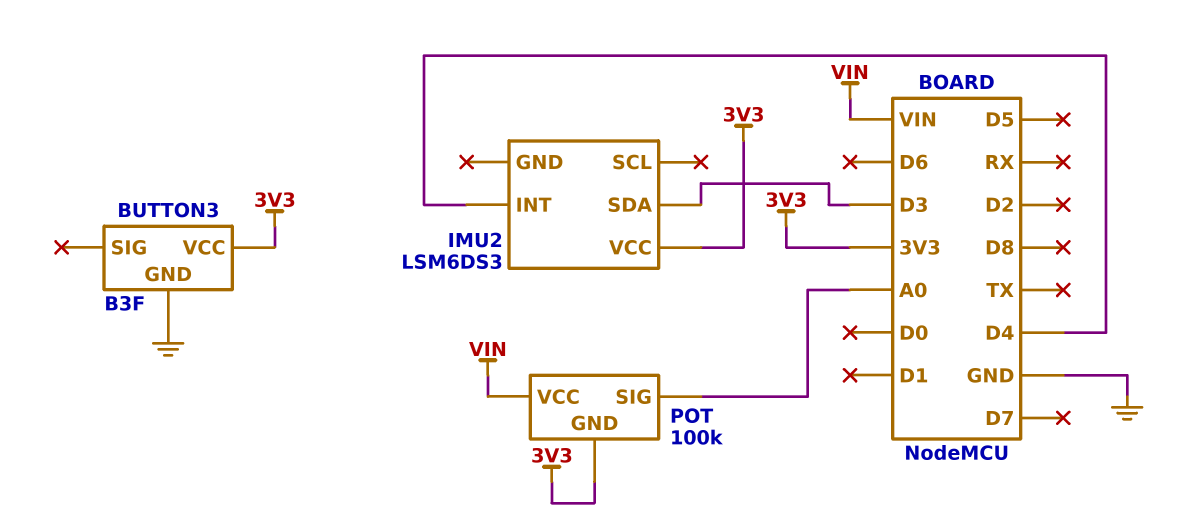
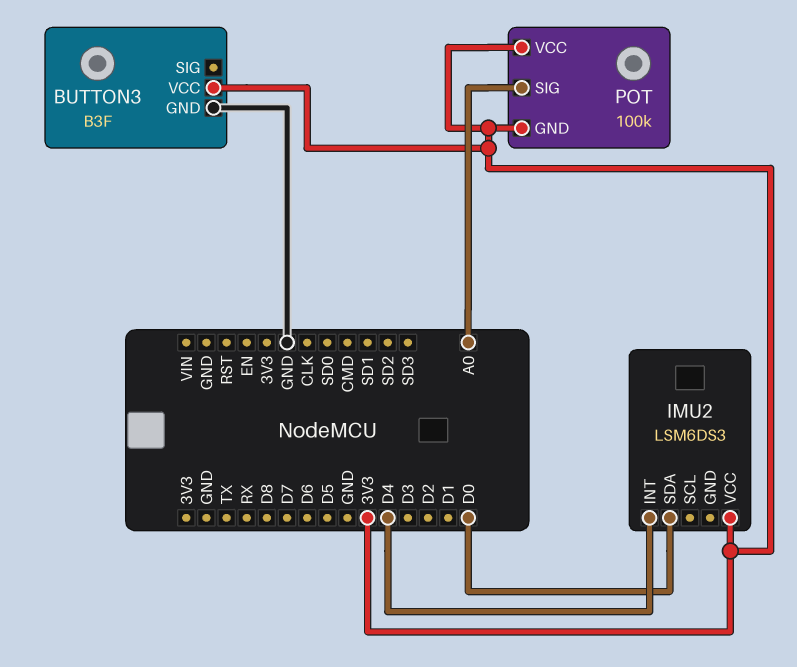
IMU2 pin SDA: D3 -> D0
POT pin VCC: VIN -> 3V3

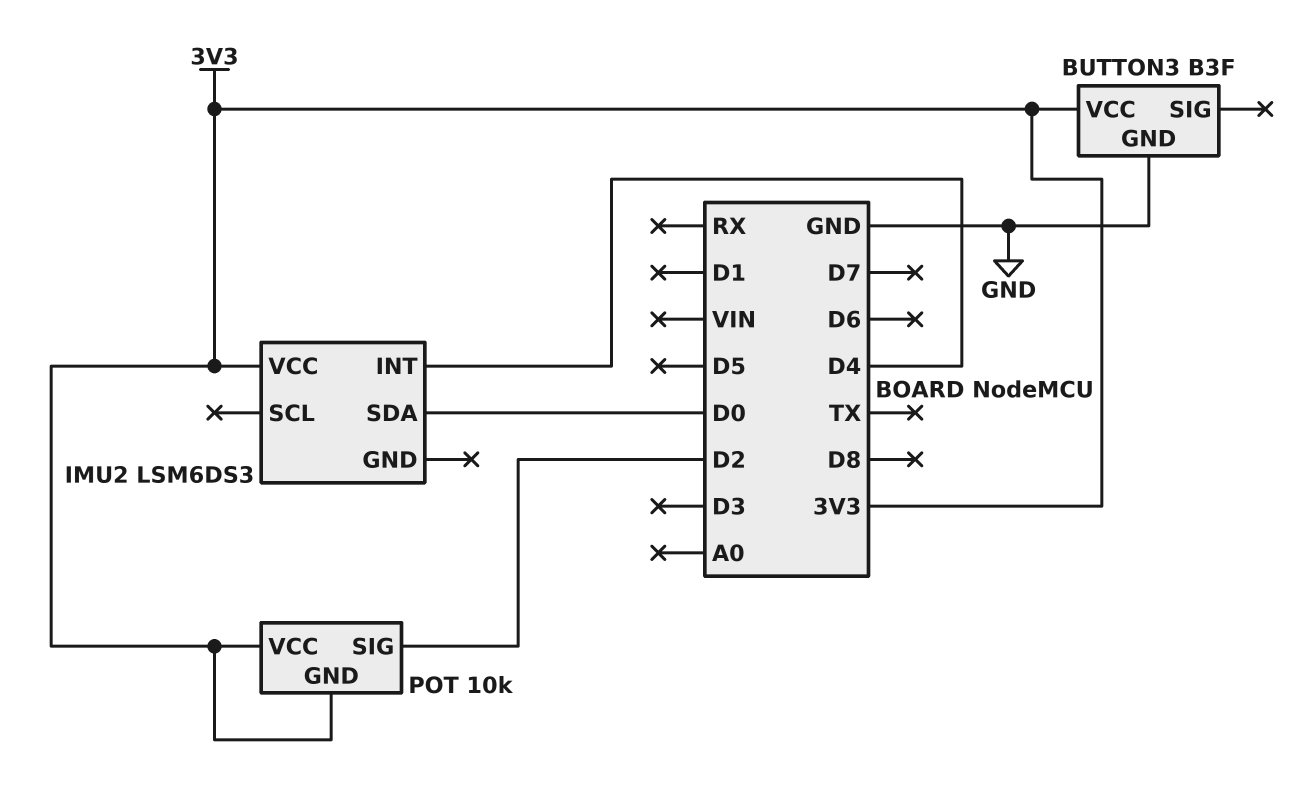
POT: 100k -> 10k
POT pin SIG: A0 -> D2

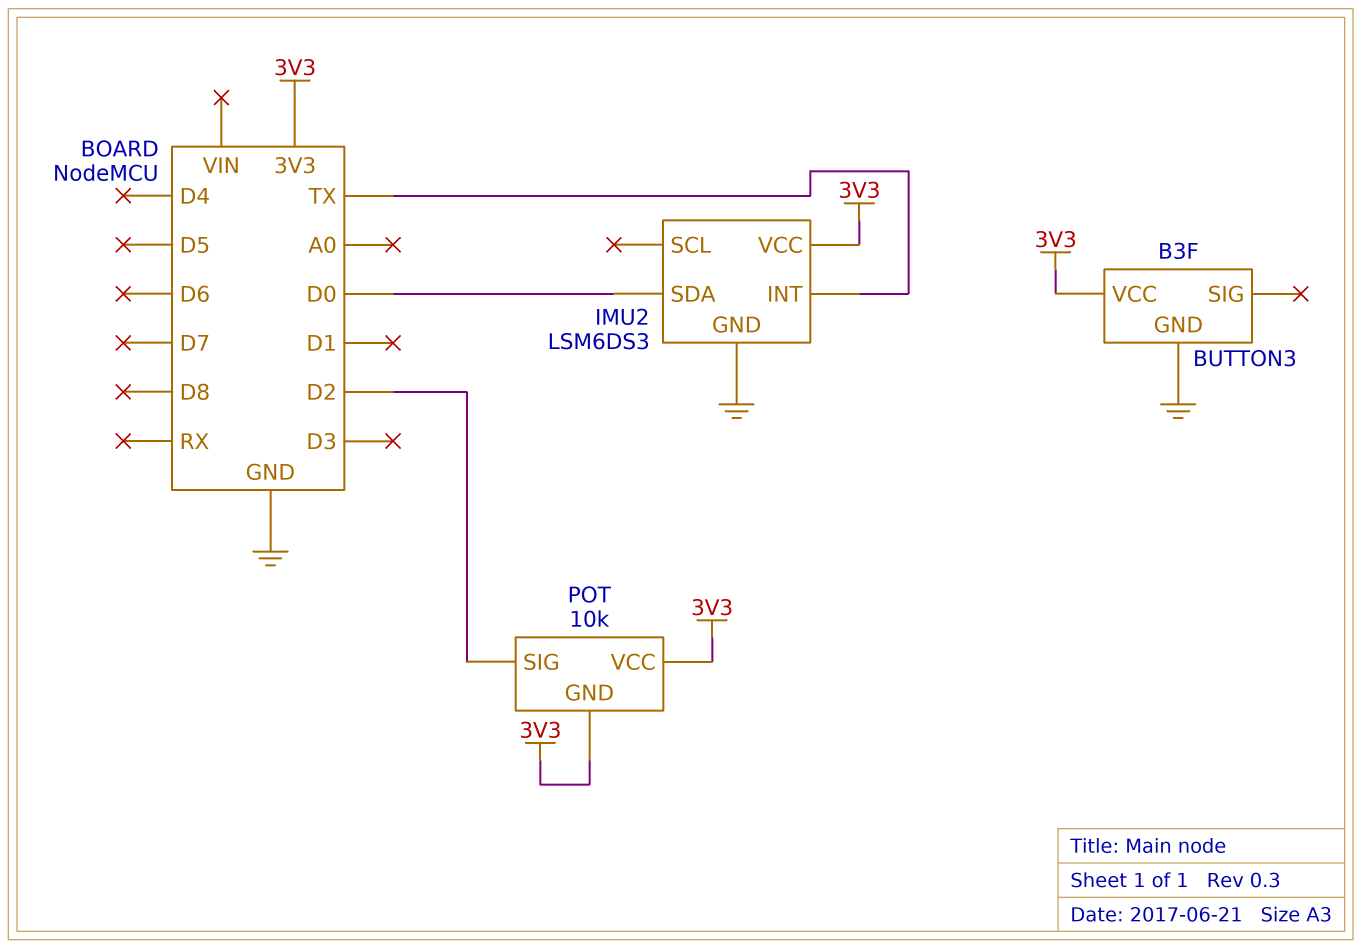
IMU2 pin GND: none -> GND
IMU2 pin INT: D4 -> TX

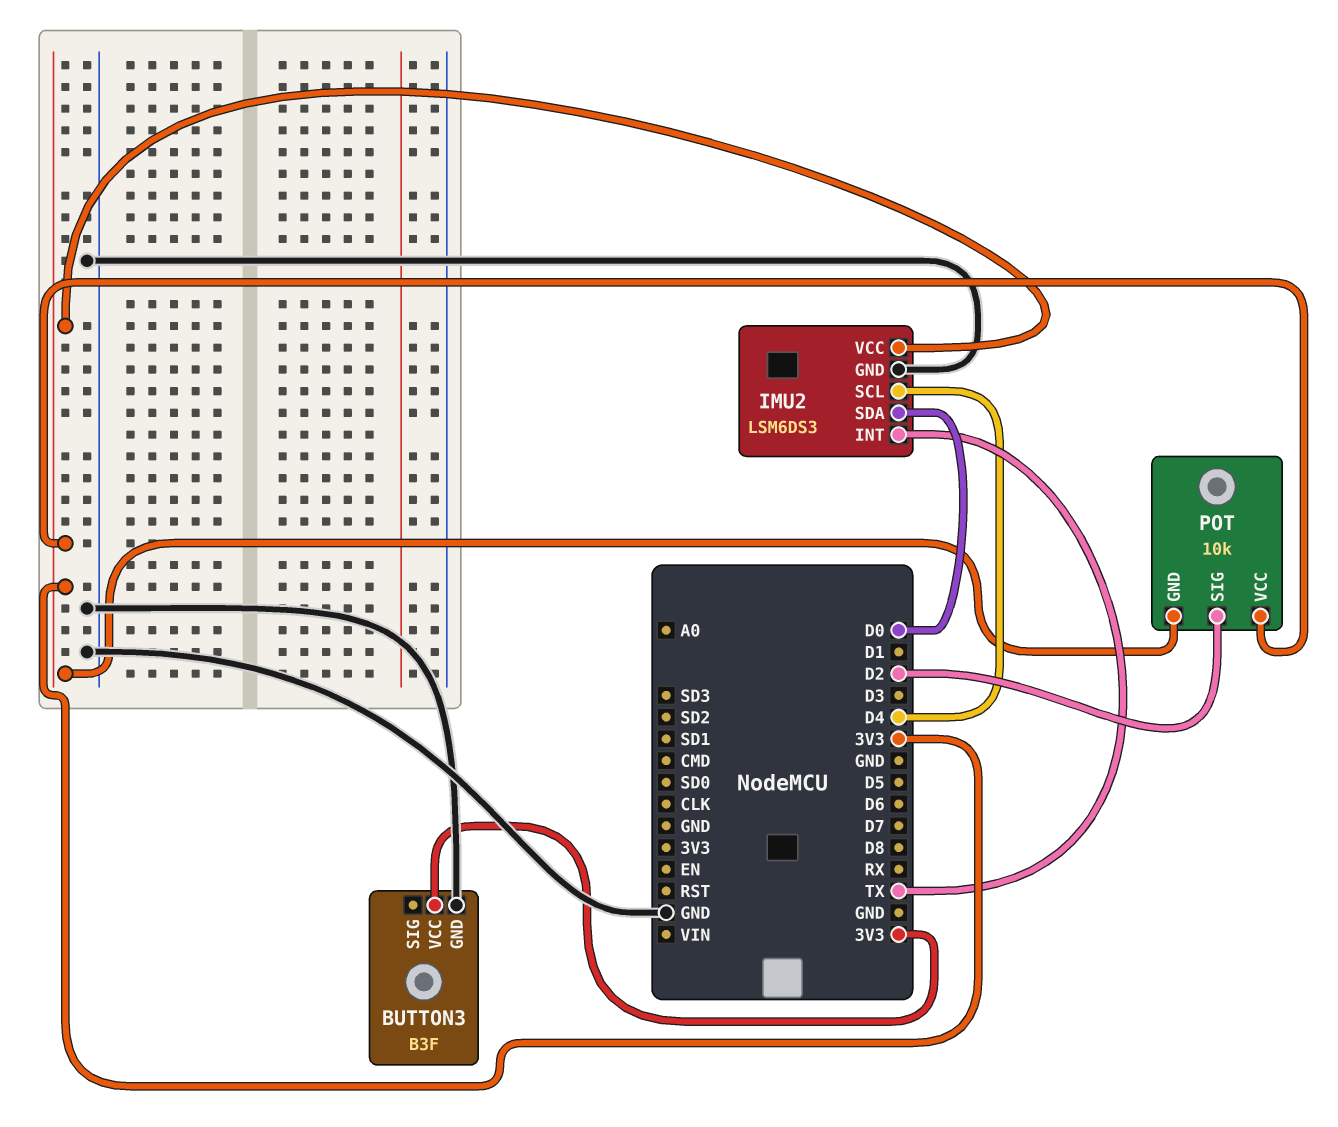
IMU2 pin SCL: none -> D4

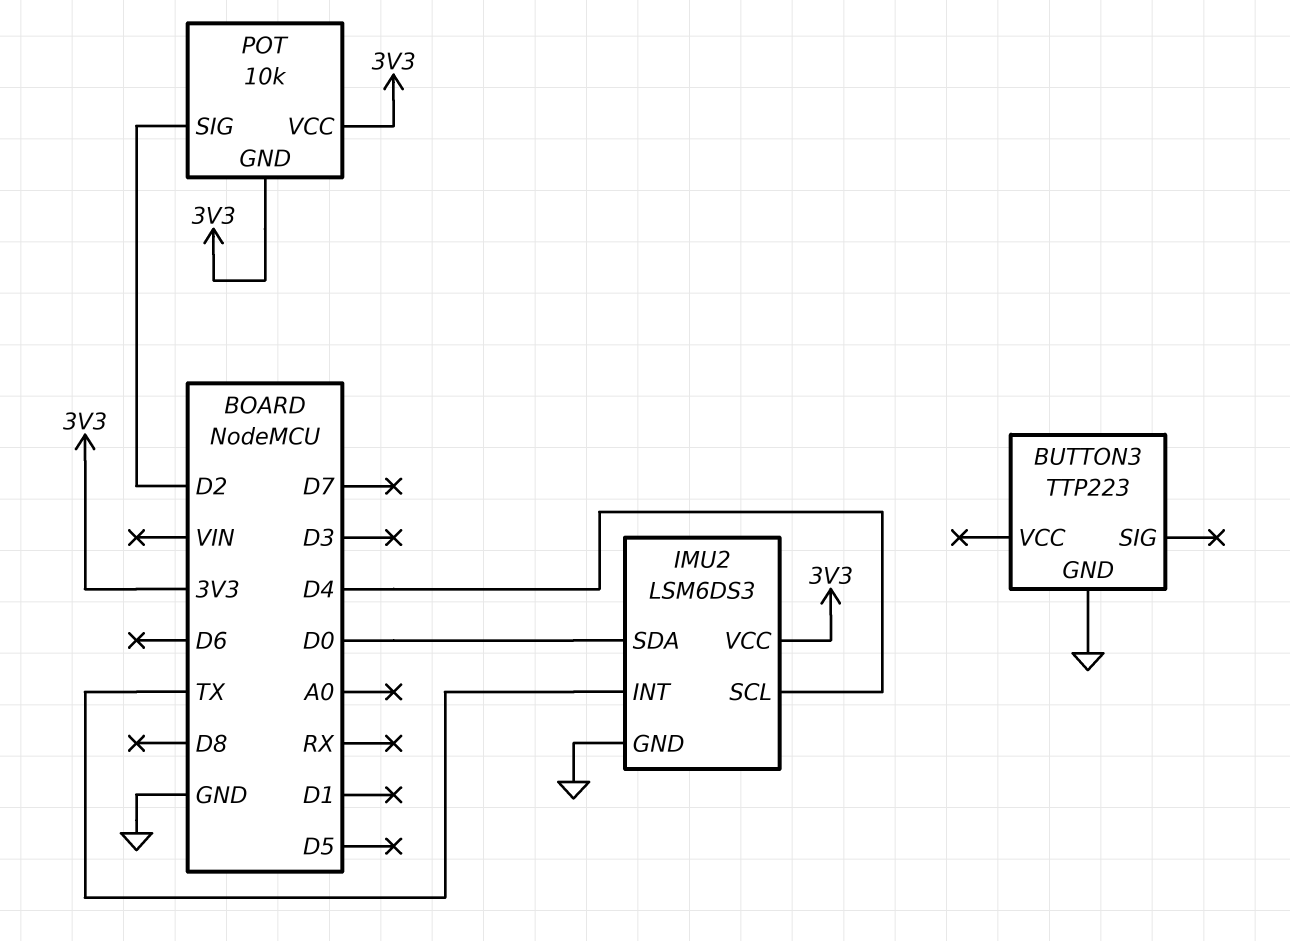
BUTTON3: B3F -> TTP223
BUTTON3 pin VCC: 3V3 -> none

